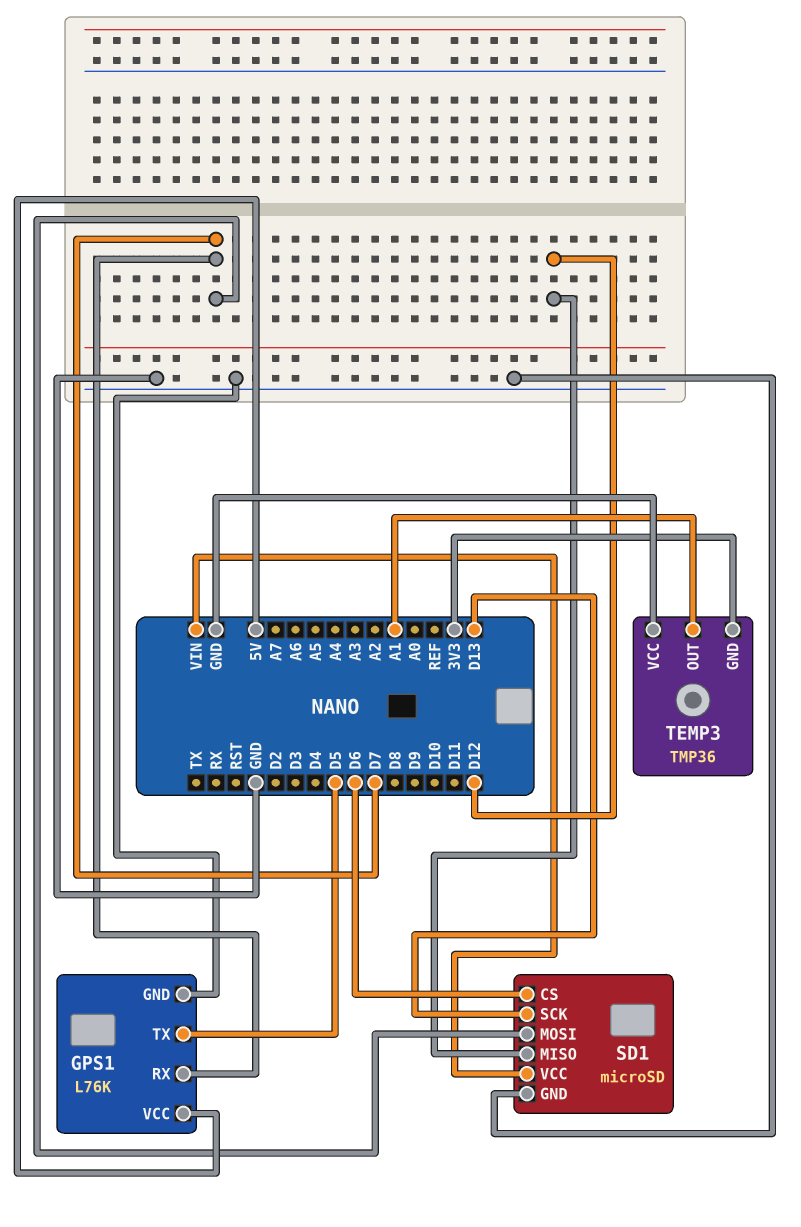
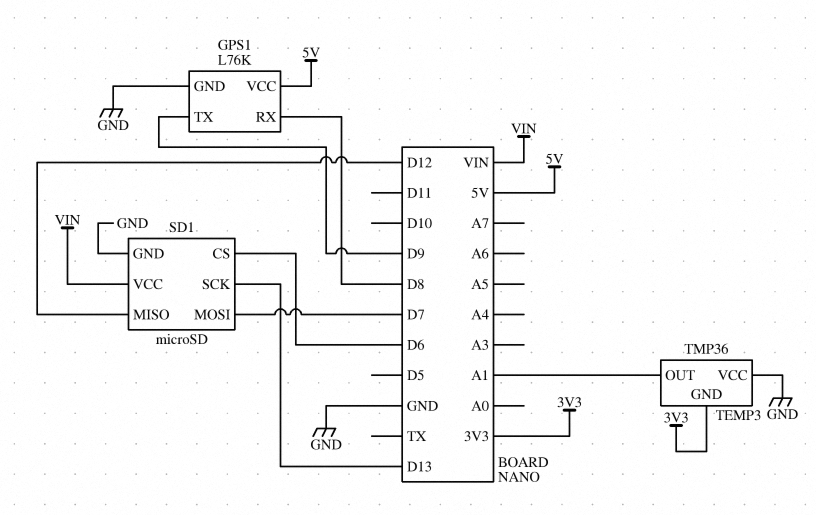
GPS1 pin RX: D7 -> D8
GPS1 pin TX: D5 -> D9

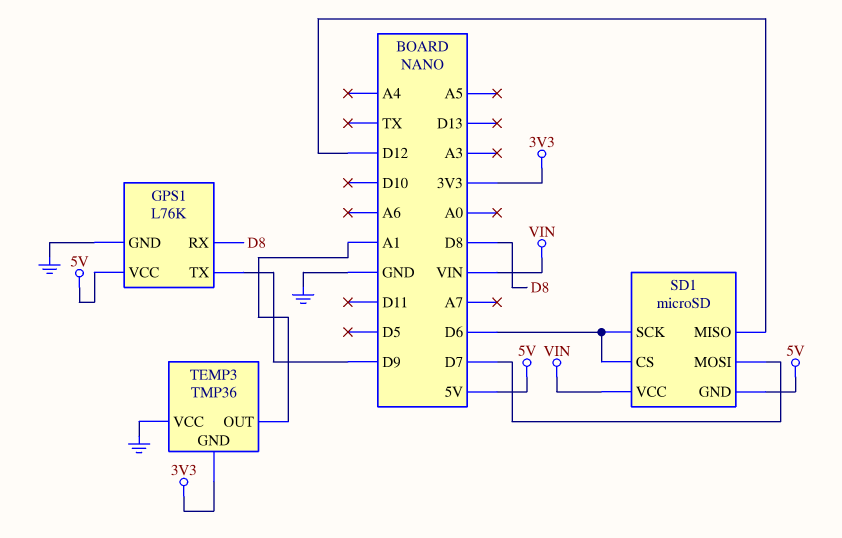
SD1 pin GND: GND -> 5V
SD1 pin SCK: D13 -> D6

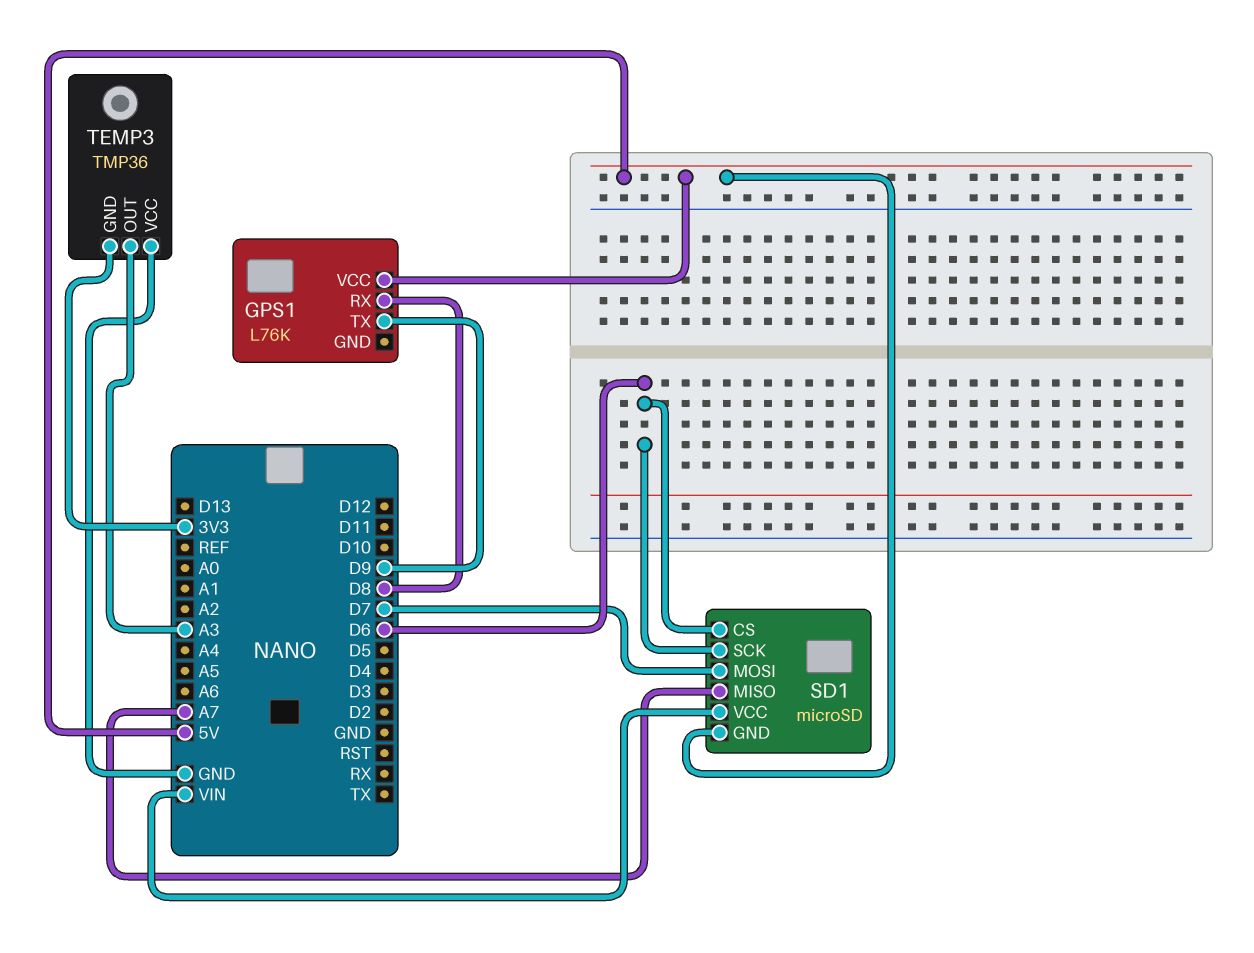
GPS1 pin GND: GND -> none
SD1 pin MISO: D12 -> A7
TEMP3 pin OUT: A1 -> A3

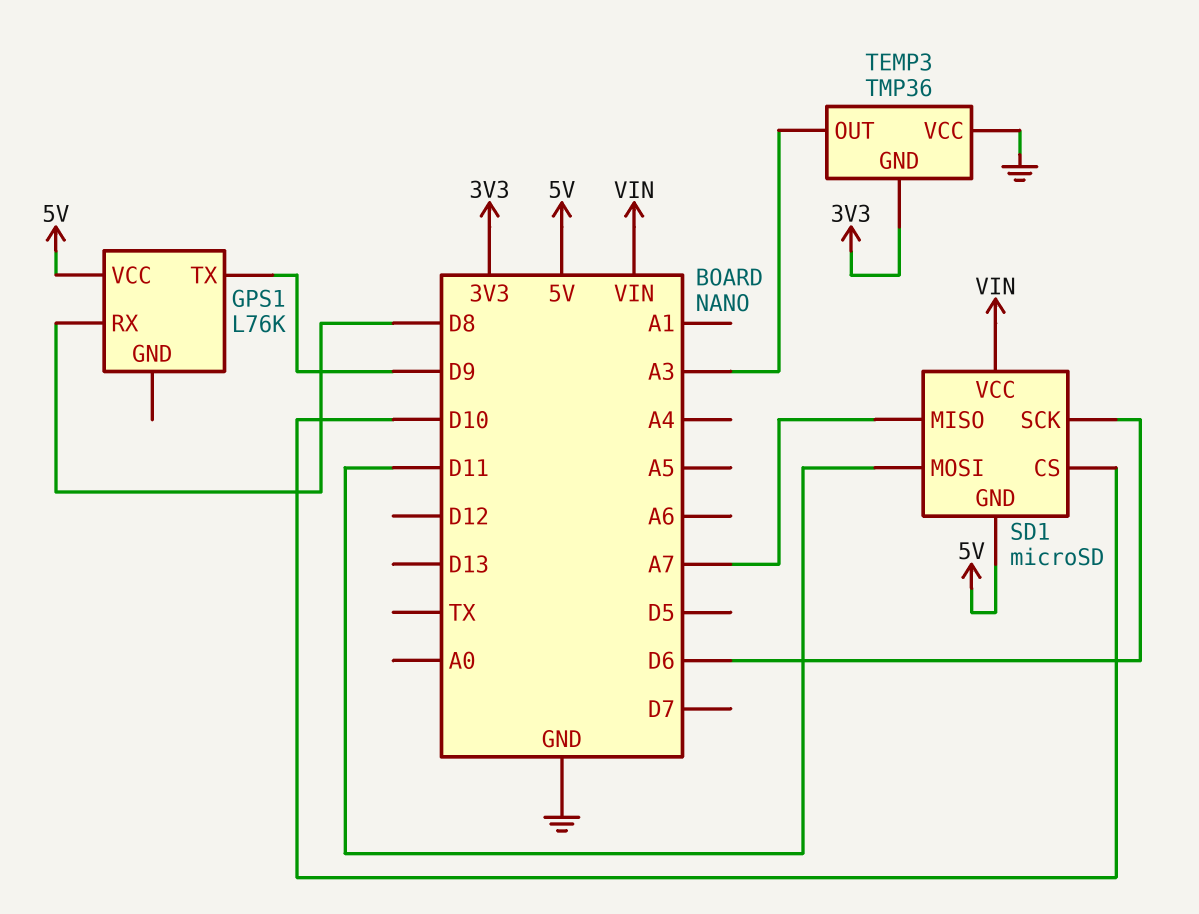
SD1 pin CS: D6 -> D10
SD1 pin MOSI: D7 -> D11

